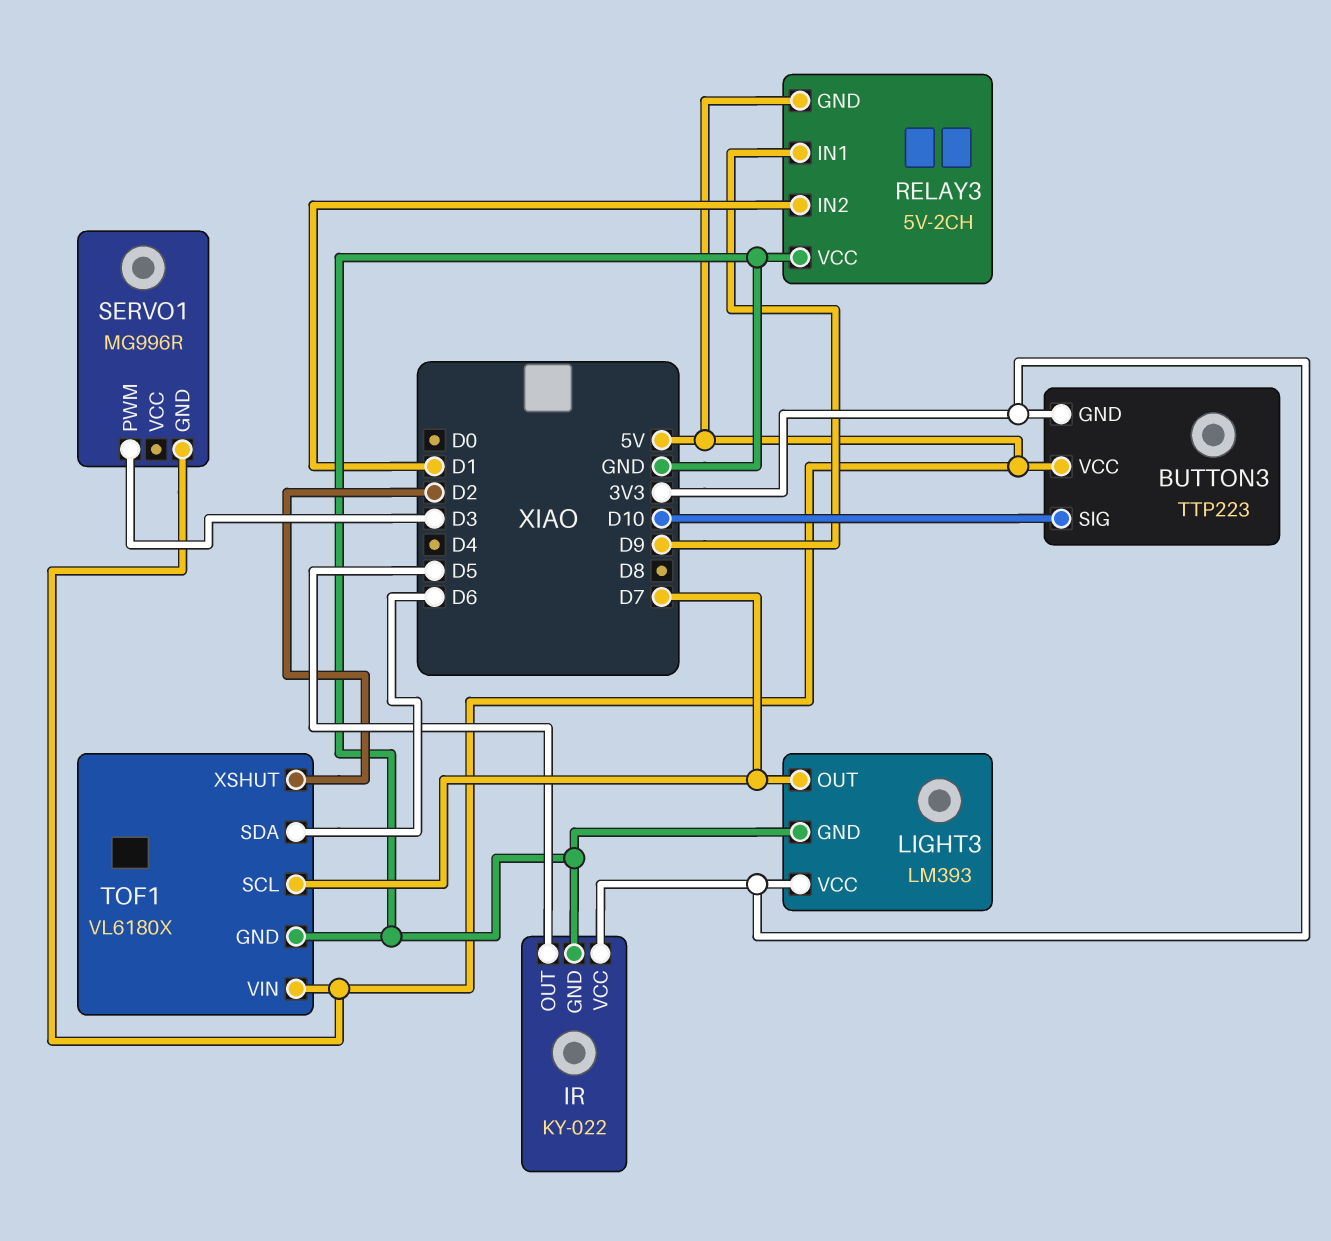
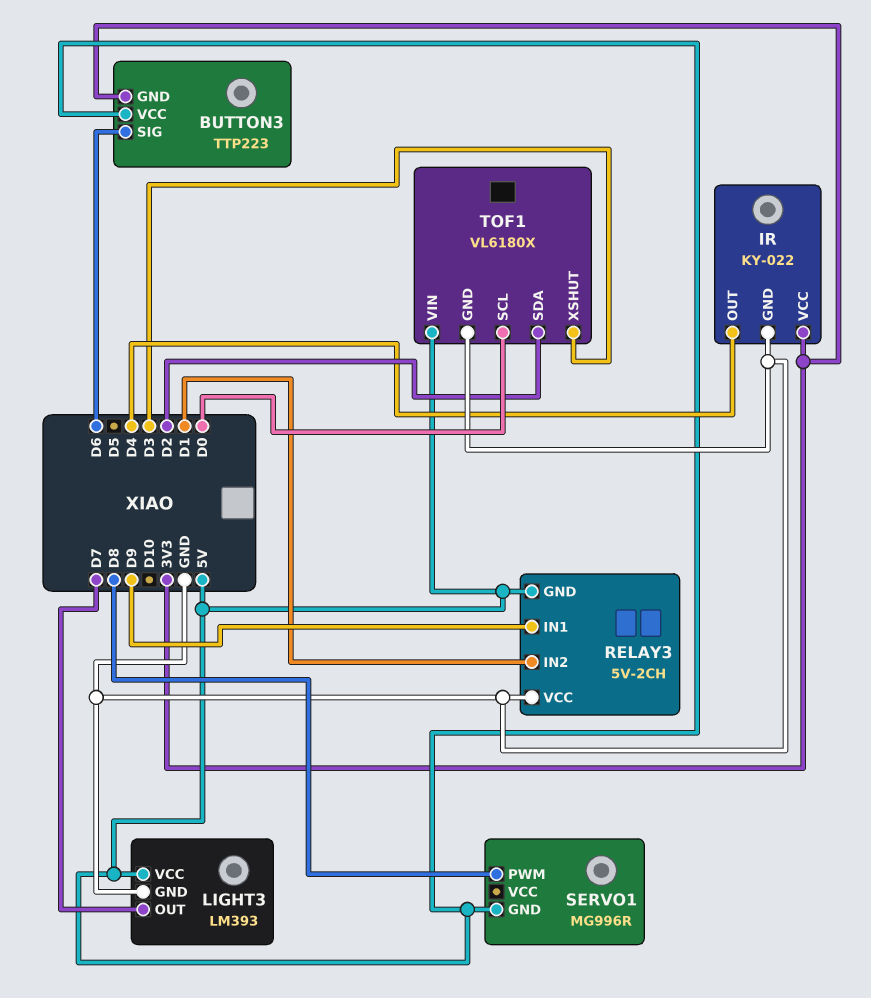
BUTTON3 pin SIG: D10 -> D6
IR pin OUT: D5 -> D4
LIGHT3 pin VCC: 3V3 -> 5V
SERVO1 pin PWM: D3 -> D8
TOF1 pin SCL: D7 -> D0
TOF1 pin SDA: D6 -> D2
TOF1 pin XSHUT: D2 -> D3

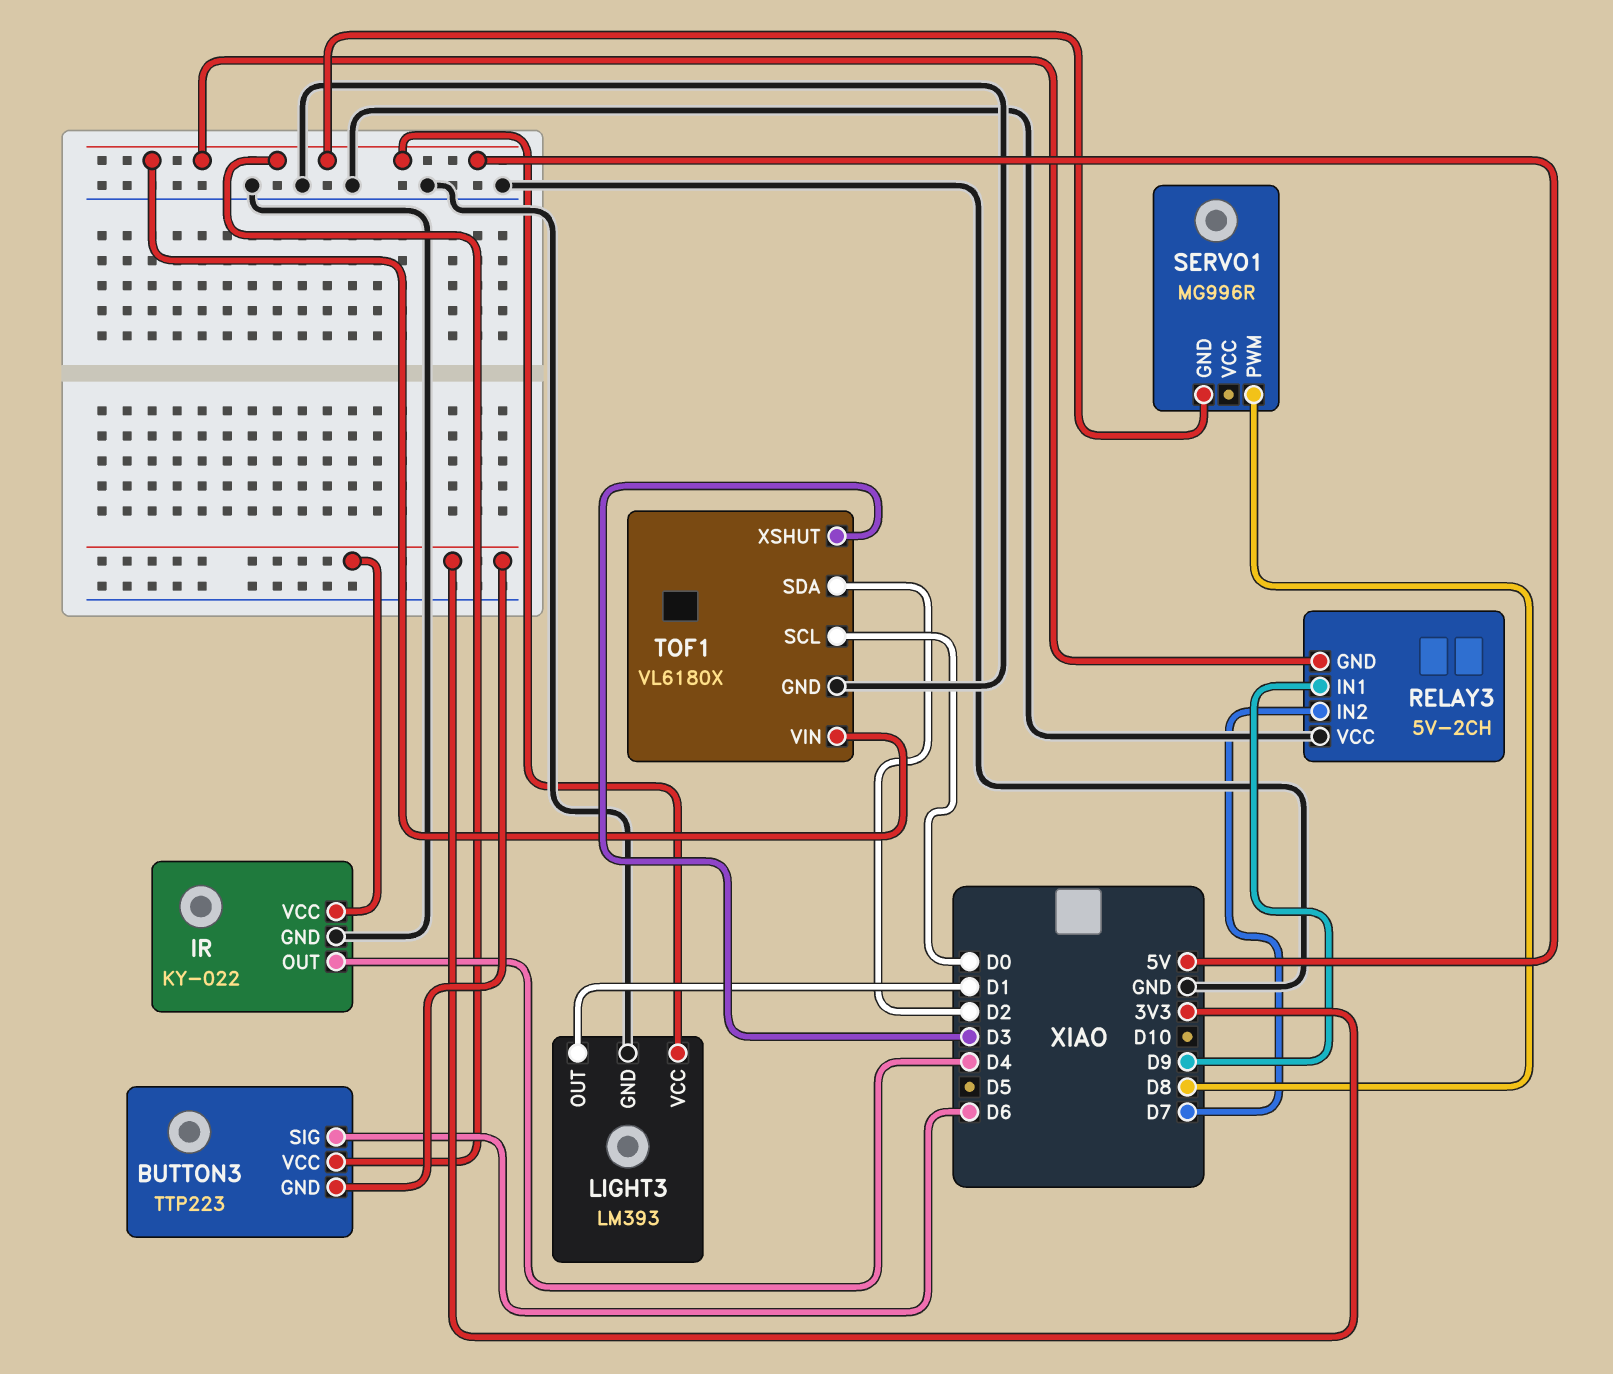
LIGHT3 pin OUT: D7 -> D1
RELAY3 pin IN2: D1 -> D7

